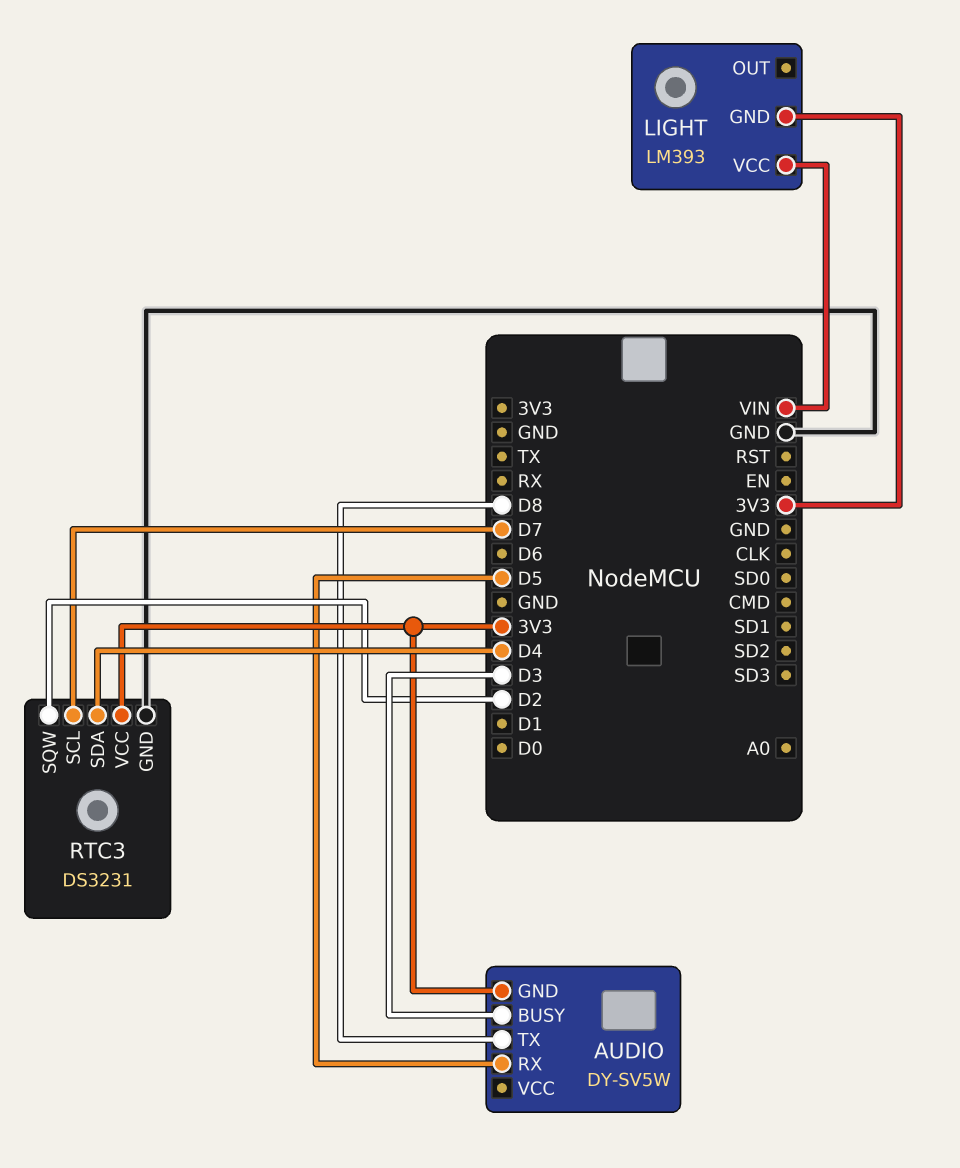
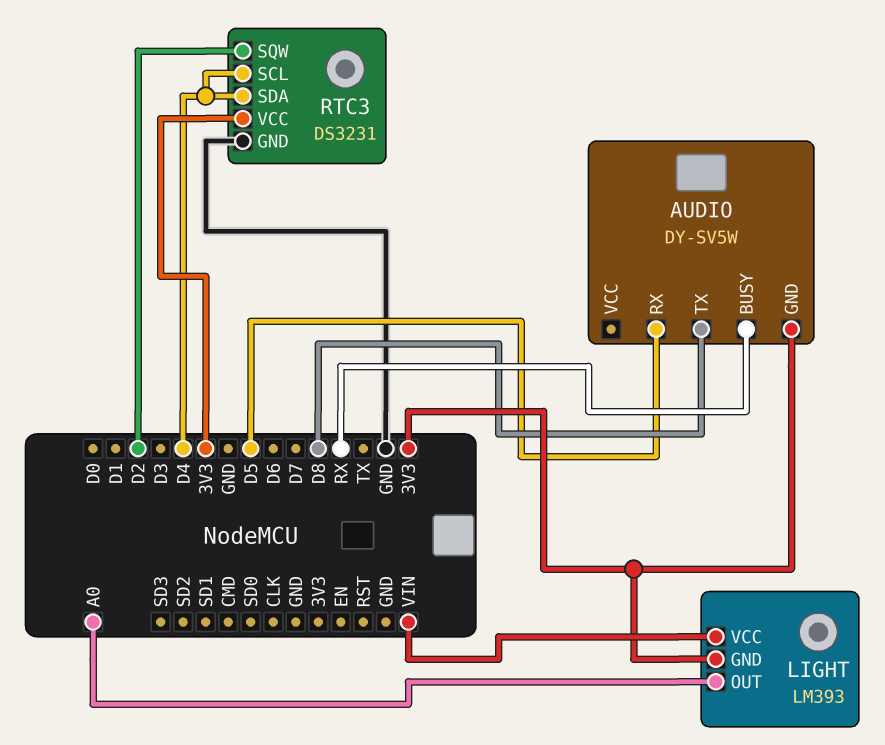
AUDIO pin BUSY: D3 -> RX
LIGHT pin OUT: none -> A0
RTC3 pin SCL: D7 -> D4

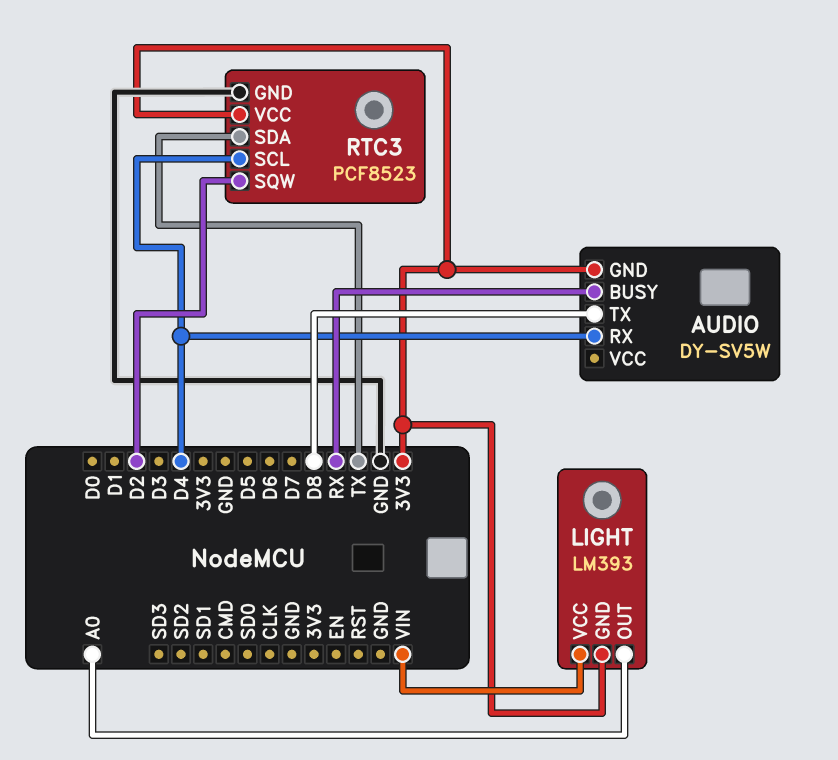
AUDIO pin RX: D5 -> D4
RTC3: DS3231 -> PCF8523
RTC3 pin SDA: D4 -> TX

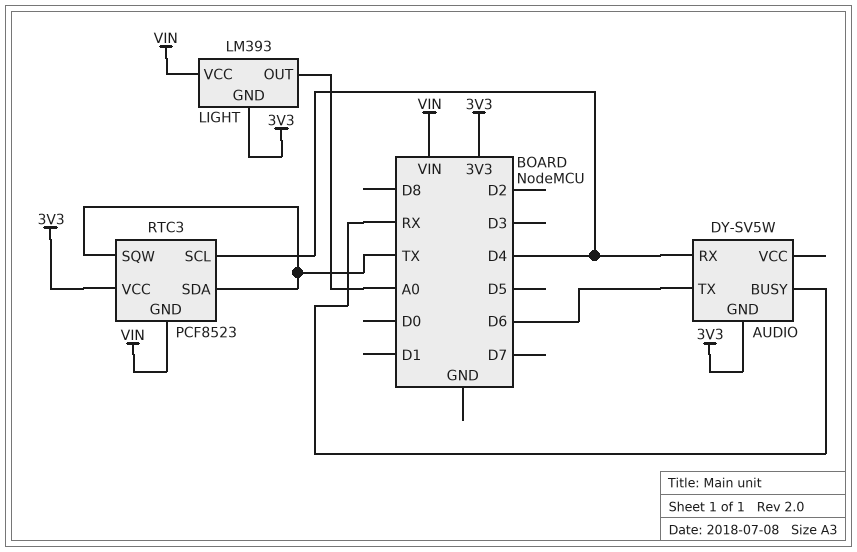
AUDIO pin TX: D8 -> D6
RTC3 pin GND: GND -> VIN
RTC3 pin SQW: D2 -> TX

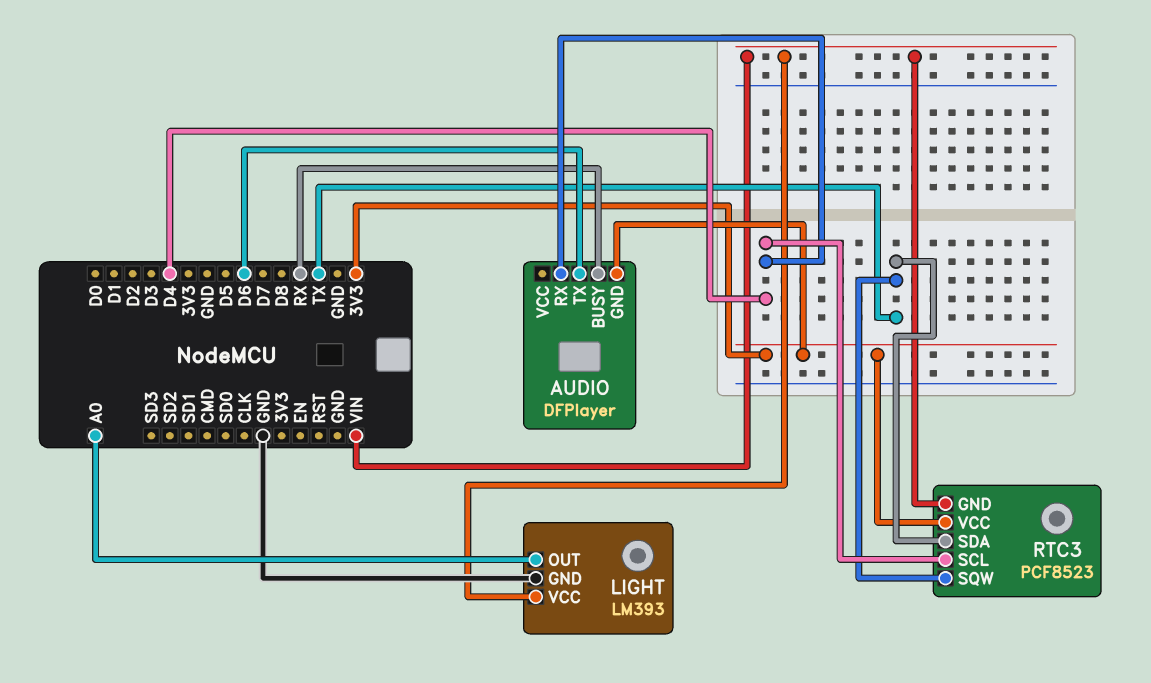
AUDIO: DY-SV5W -> DFPlayer
LIGHT pin GND: 3V3 -> GND

